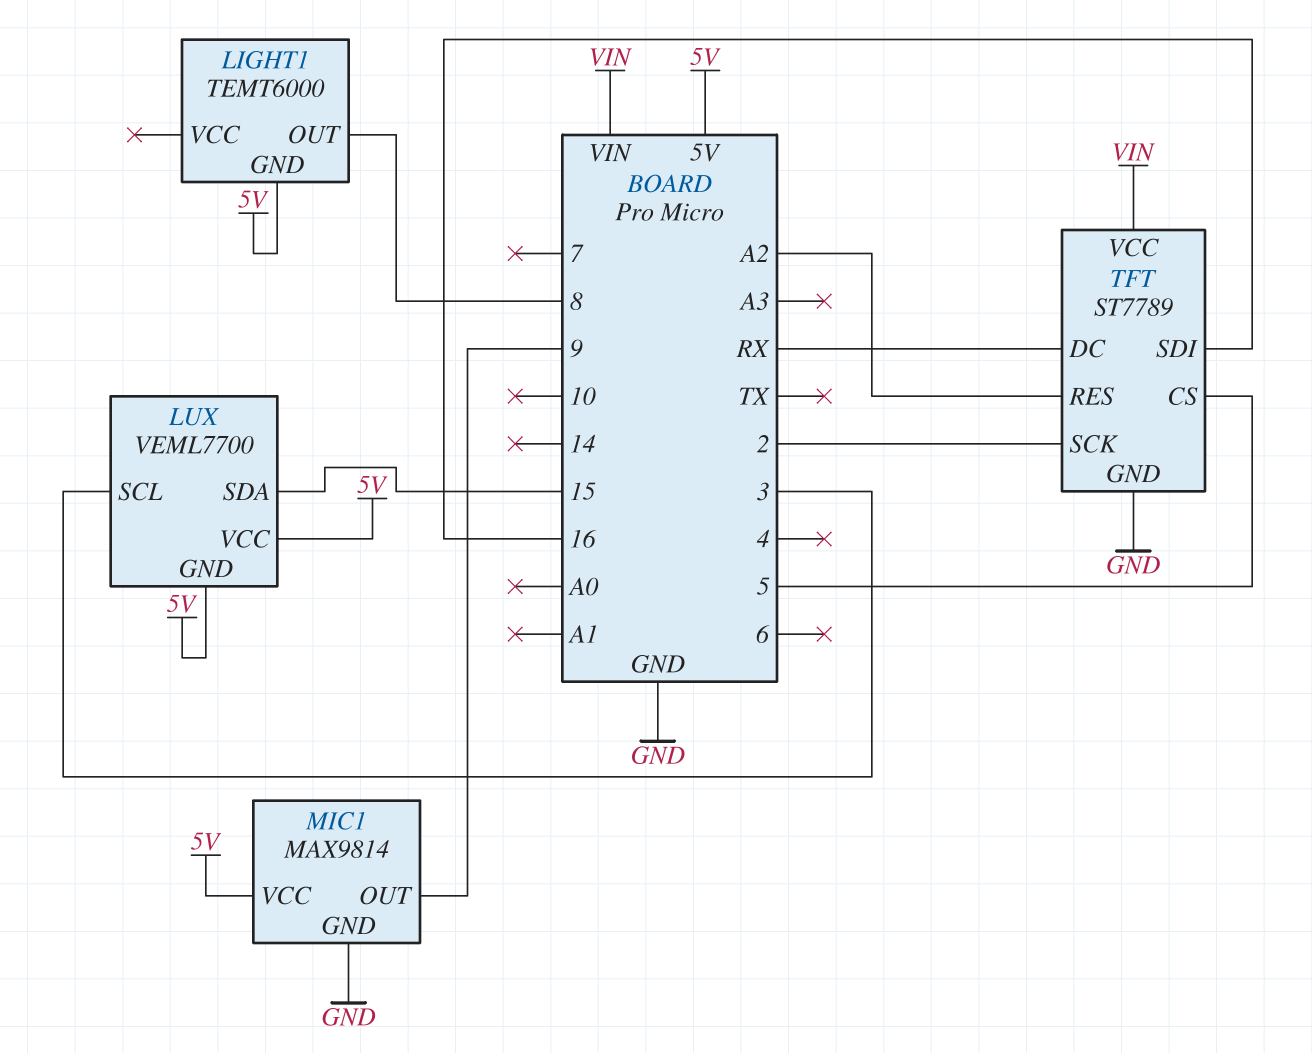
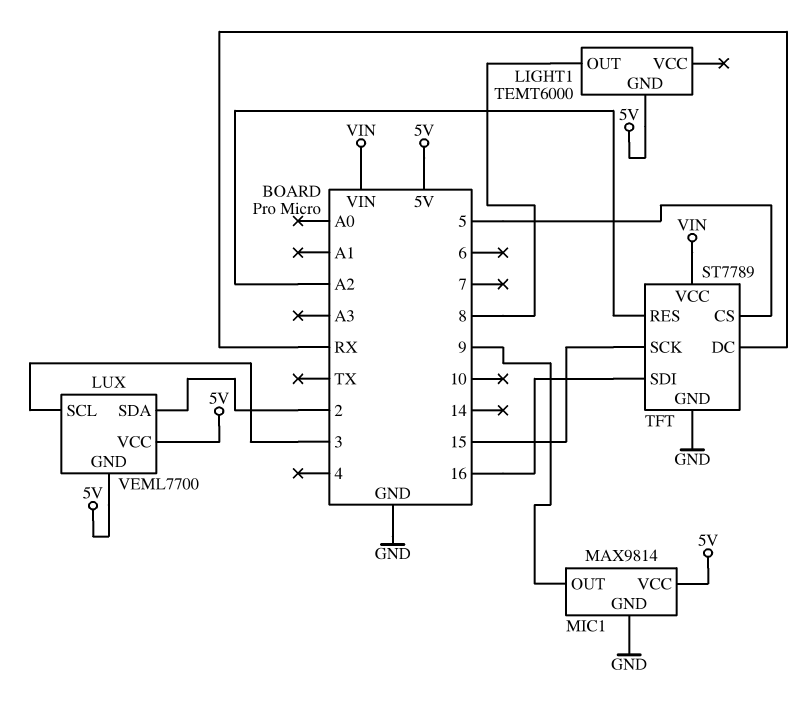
LUX pin SDA: 15 -> 2
TFT pin SCK: 2 -> 15

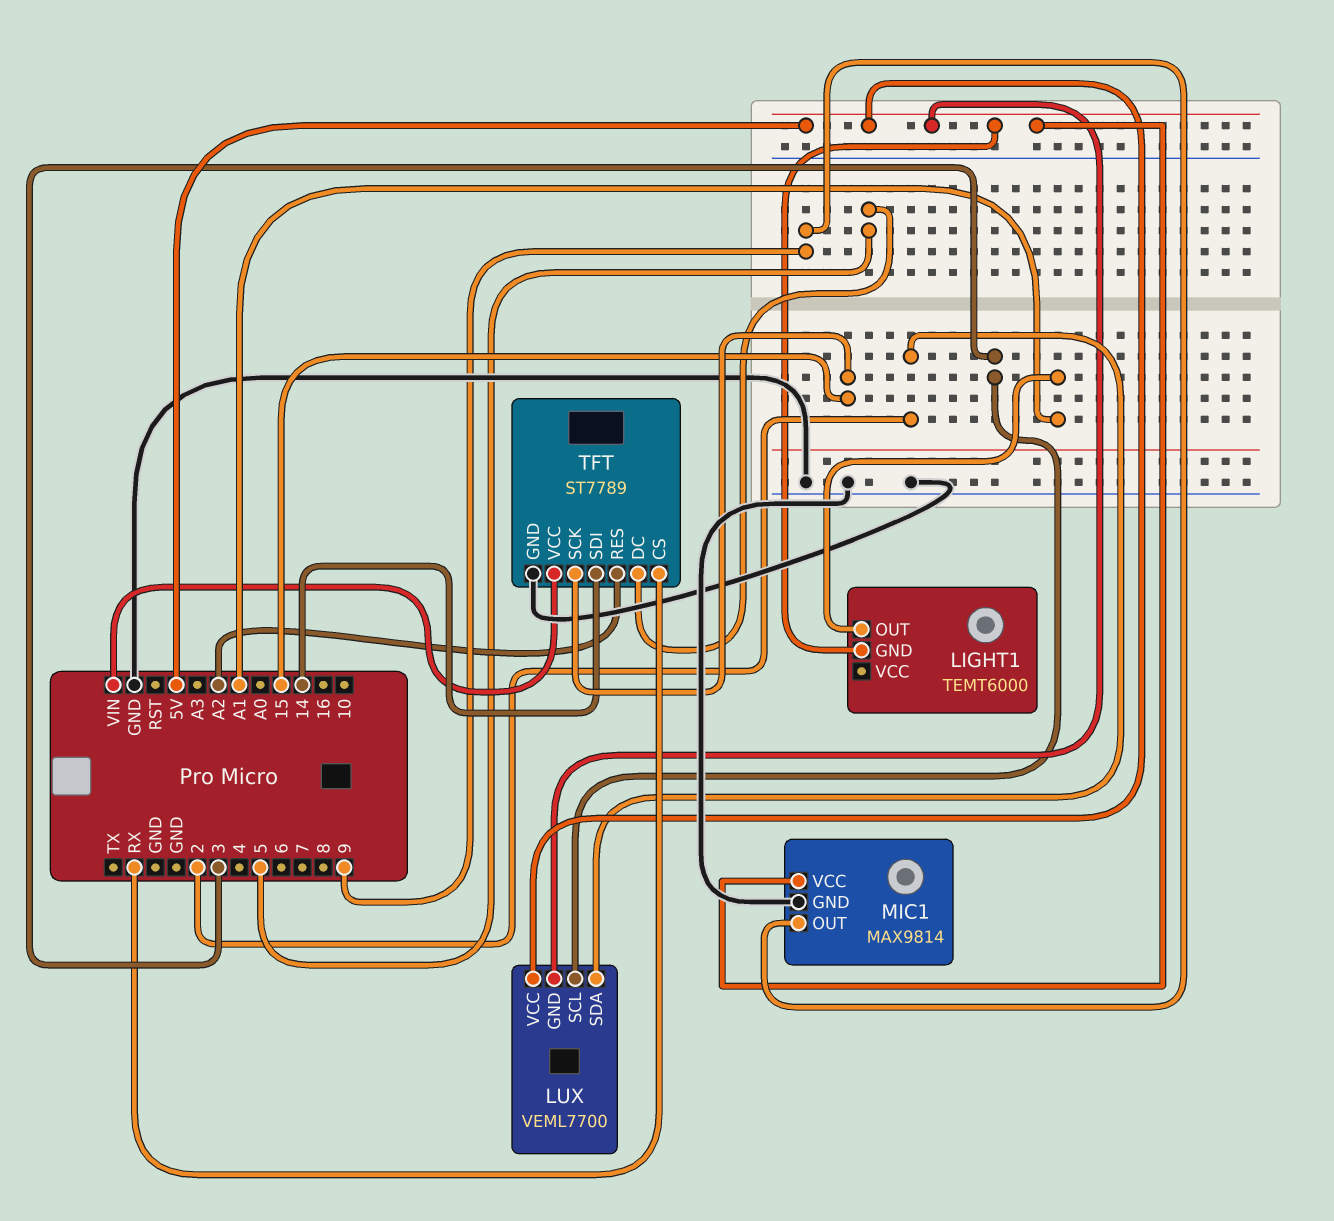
LIGHT1 pin OUT: 8 -> A1
TFT pin CS: 5 -> RX
TFT pin DC: RX -> 5
TFT pin SDI: 16 -> 14

